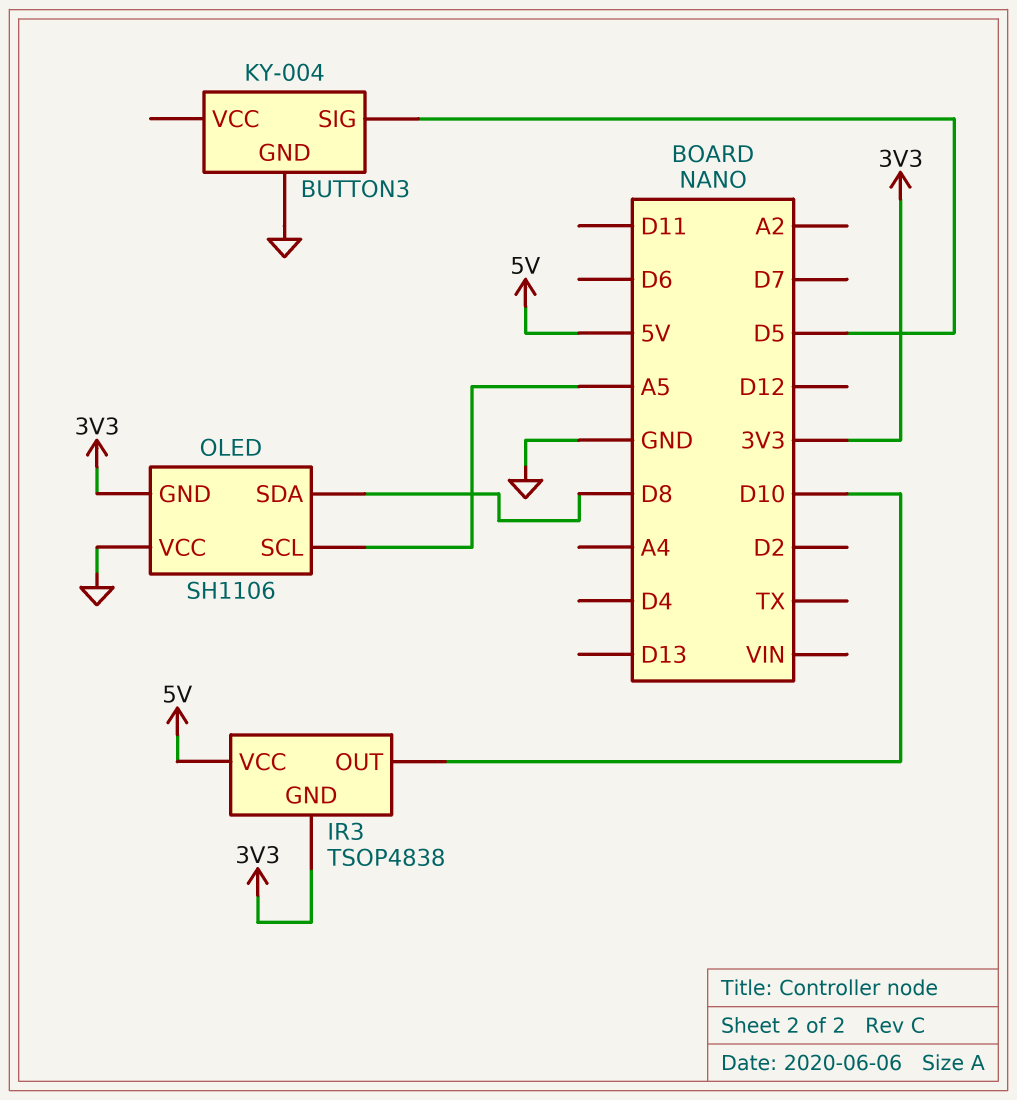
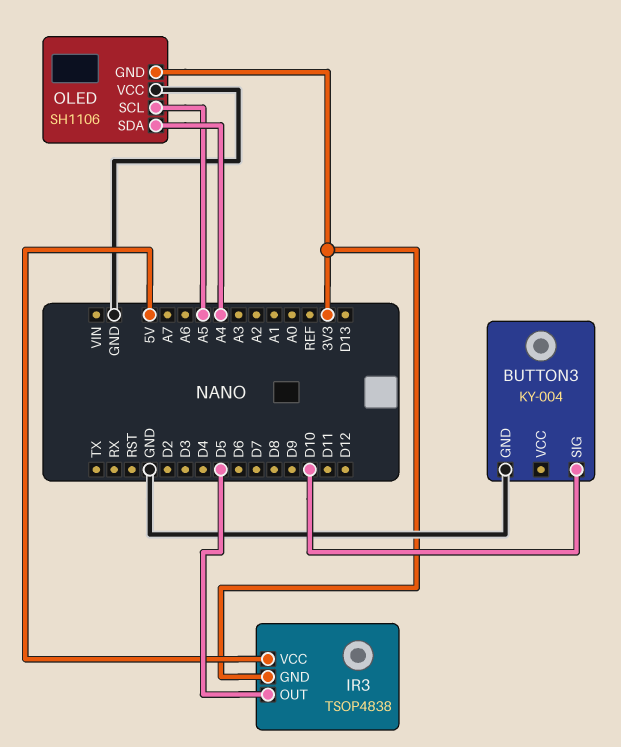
BUTTON3 pin SIG: D5 -> D10
IR3 pin OUT: D10 -> D5
OLED pin SDA: D8 -> A4

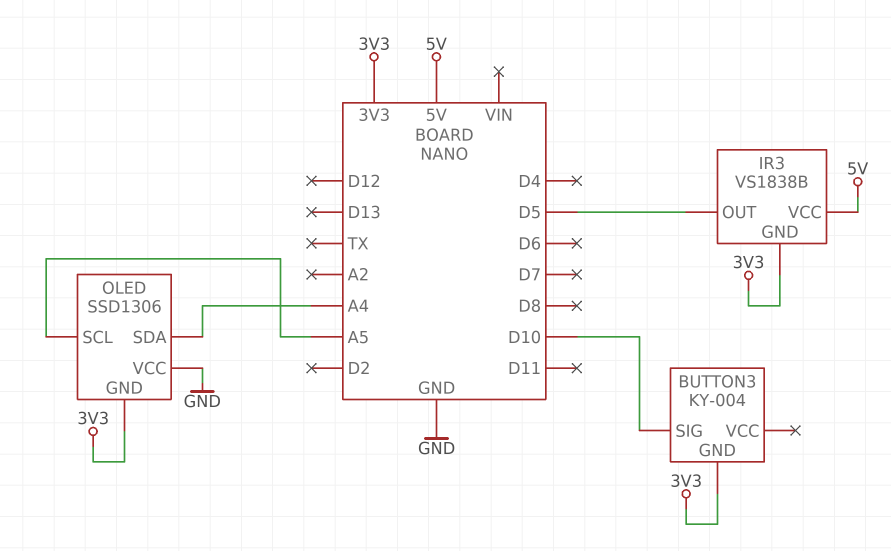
BUTTON3 pin GND: GND -> 3V3
IR3: TSOP4838 -> VS1838B
OLED: SH1106 -> SSD1306

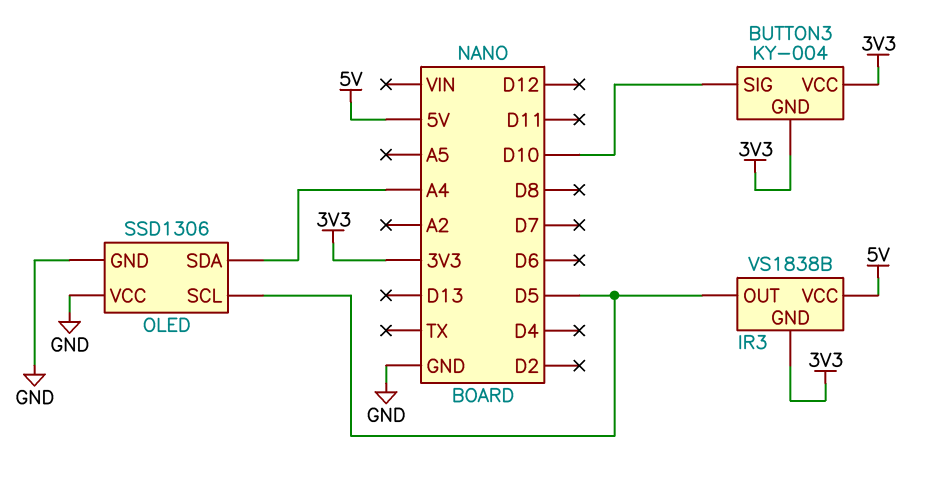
BUTTON3 pin VCC: none -> 3V3
OLED pin GND: 3V3 -> GND
OLED pin SCL: A5 -> D5

